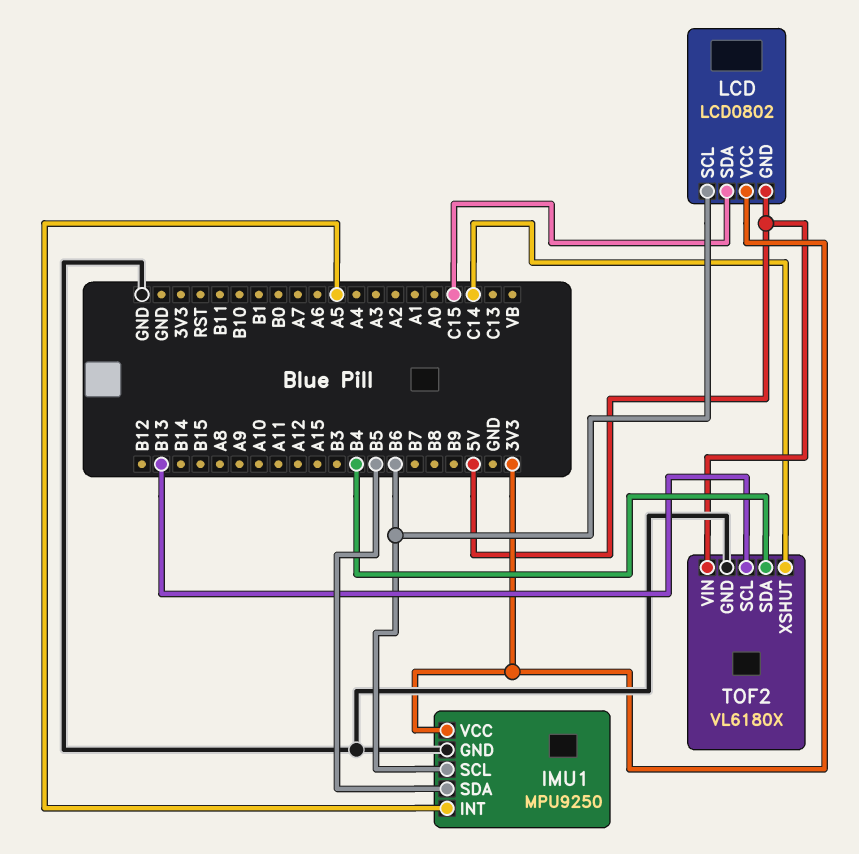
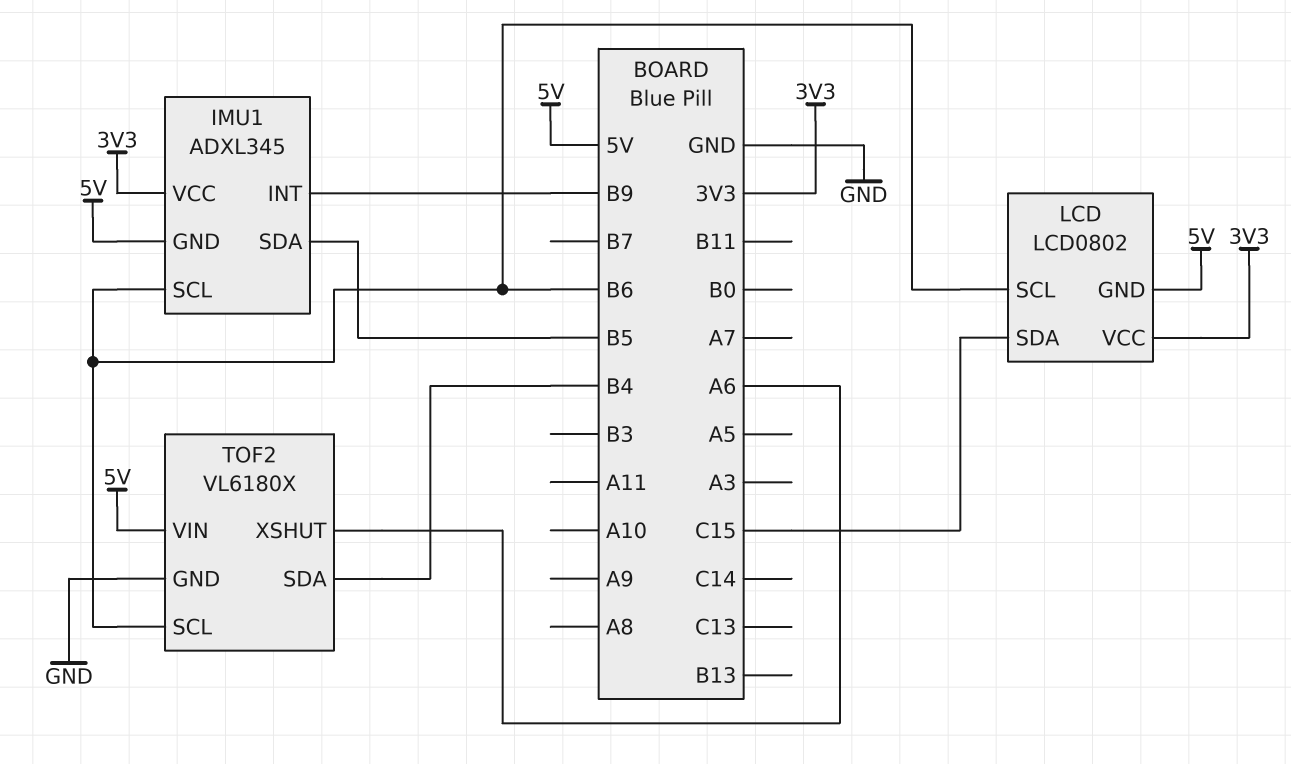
IMU1: MPU9250 -> ADXL345
IMU1 pin GND: GND -> 5V
IMU1 pin INT: A5 -> B9
TOF2 pin SCL: B13 -> B6
TOF2 pin XSHUT: C14 -> A6

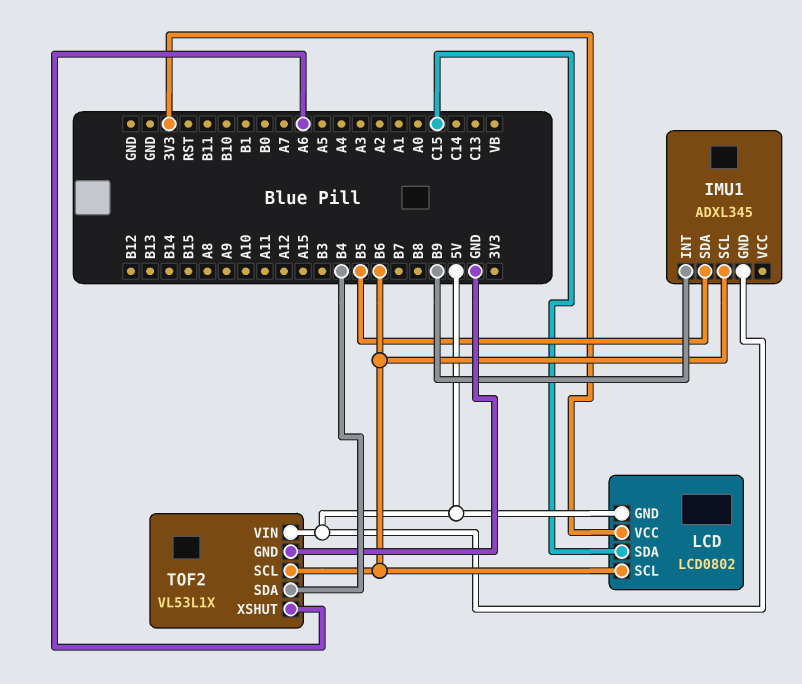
IMU1 pin VCC: 3V3 -> none
TOF2: VL6180X -> VL53L1X

